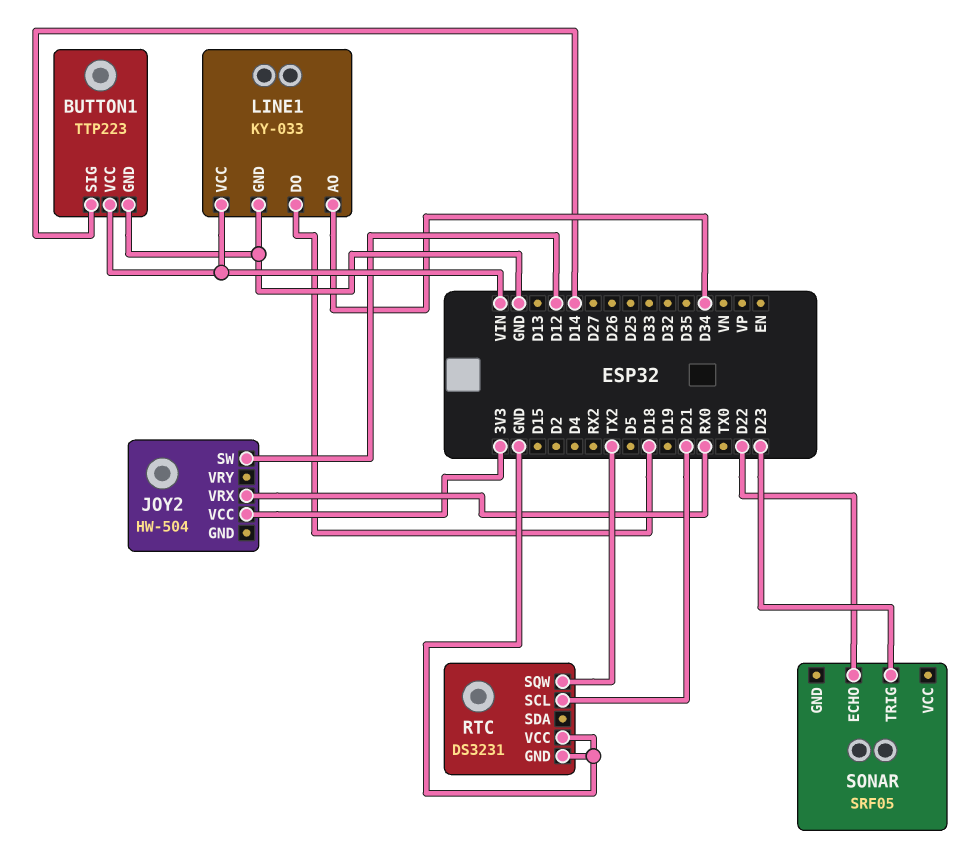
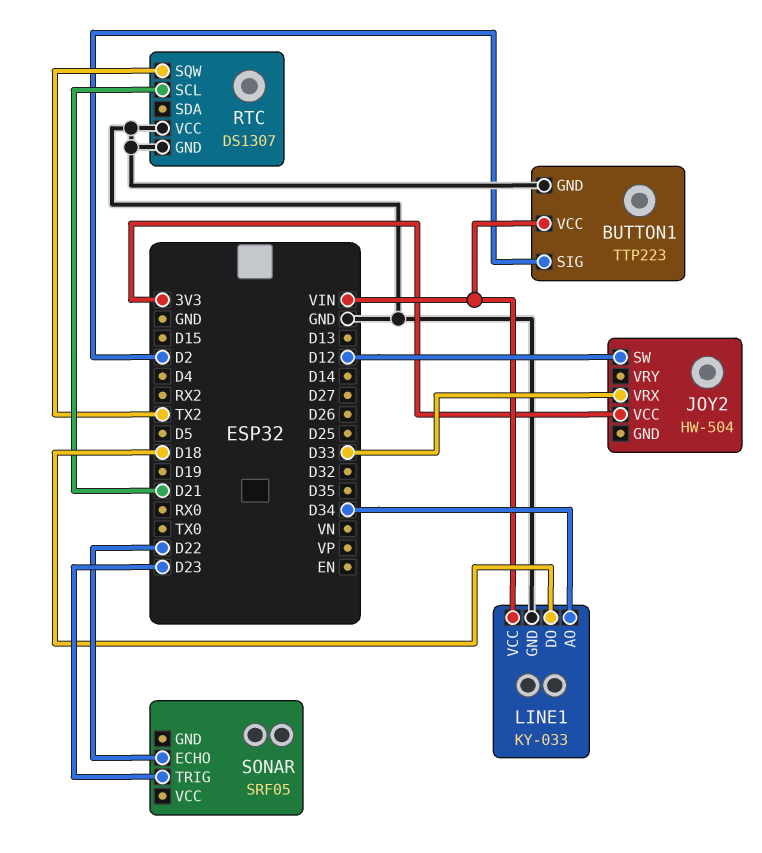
BUTTON1 pin SIG: D14 -> D2
JOY2 pin VRX: RX0 -> D33
RTC: DS3231 -> DS1307

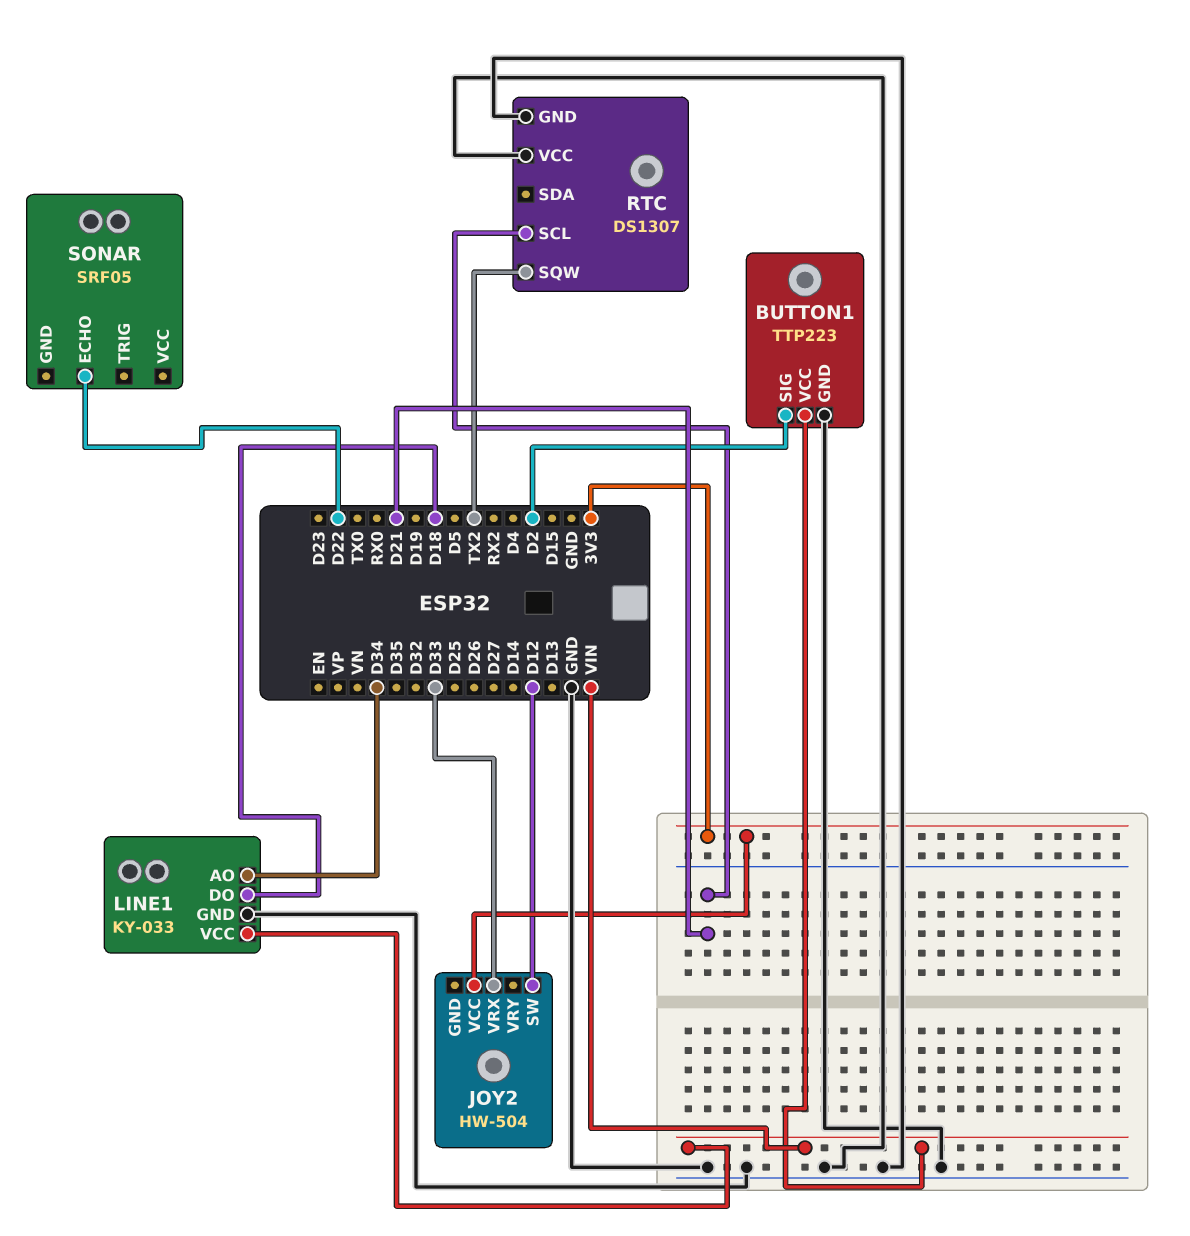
SONAR pin TRIG: D23 -> none

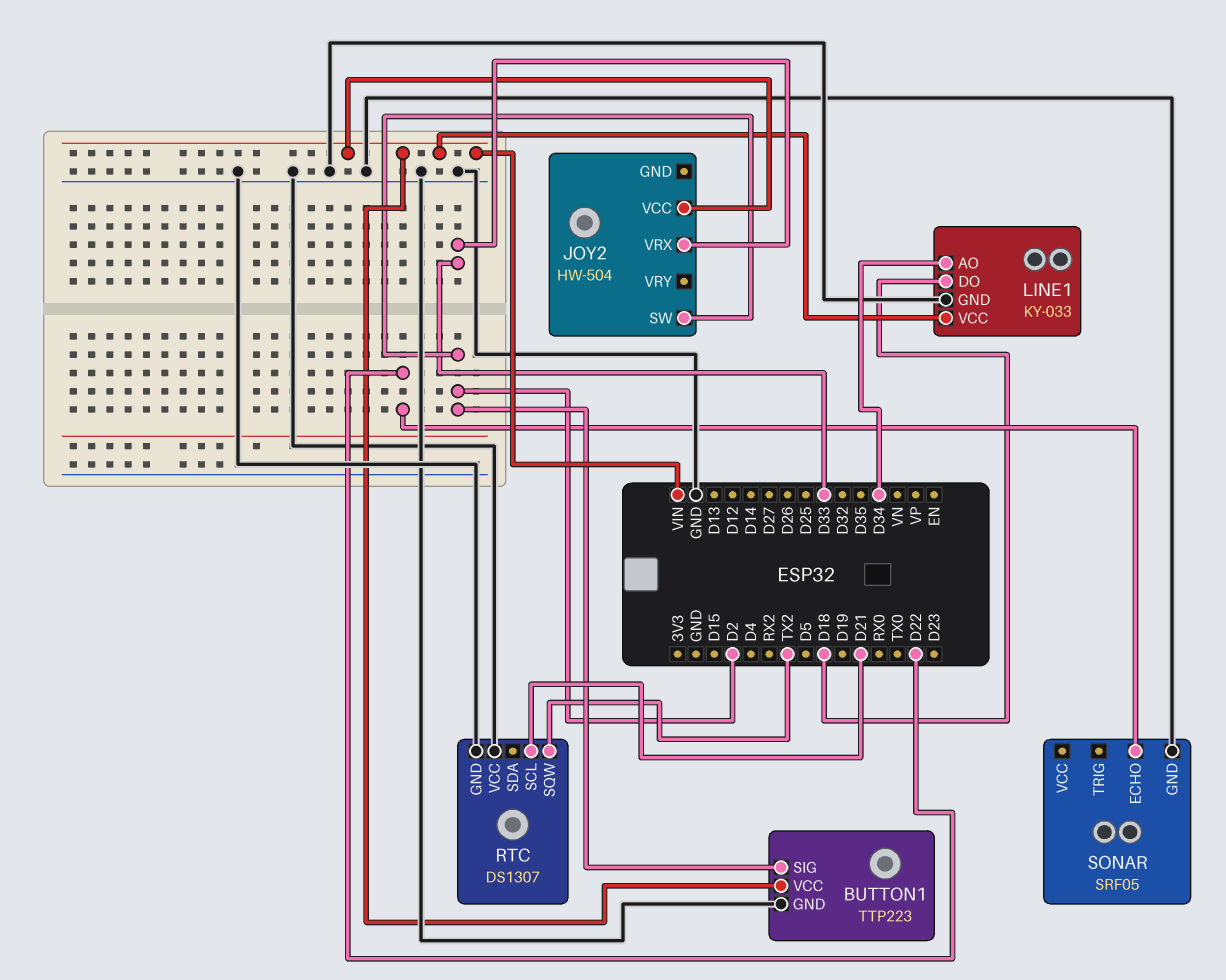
JOY2 pin SW: D12 -> D2
JOY2 pin VCC: 3V3 -> VIN
SONAR pin GND: none -> GND

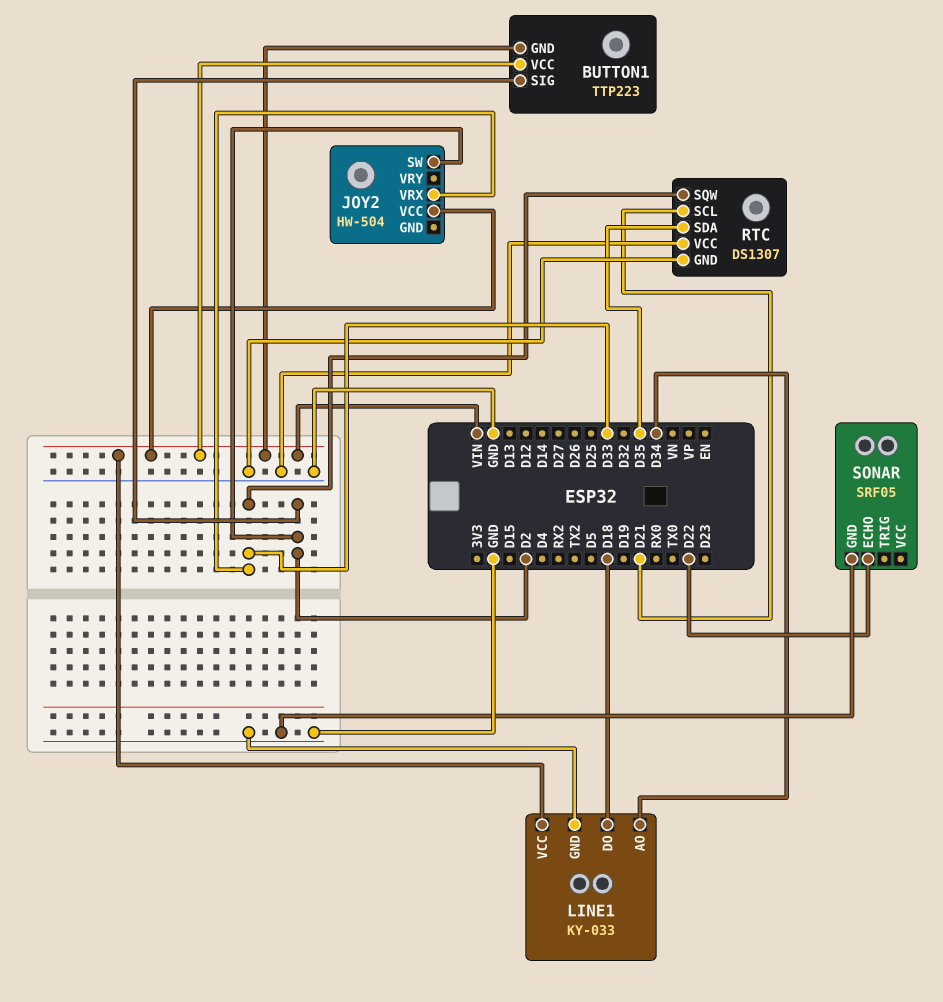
BUTTON1 pin GND: GND -> VIN
RTC pin SDA: none -> D35
RTC pin SQW: TX2 -> D33

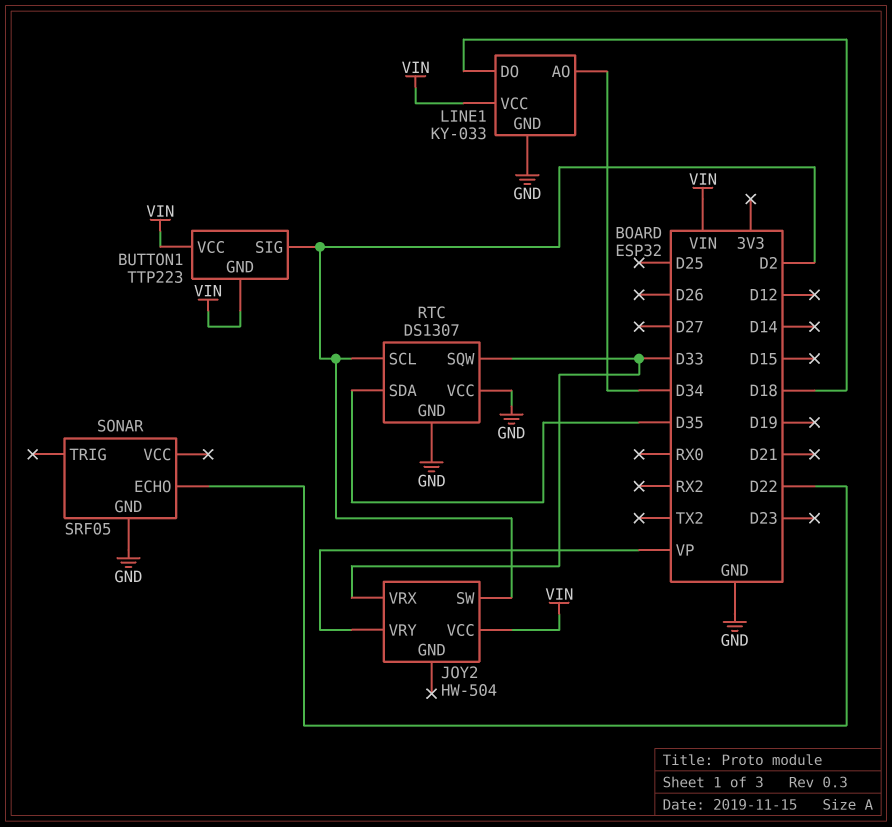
JOY2 pin VRY: none -> VP
RTC pin SCL: D21 -> D2

